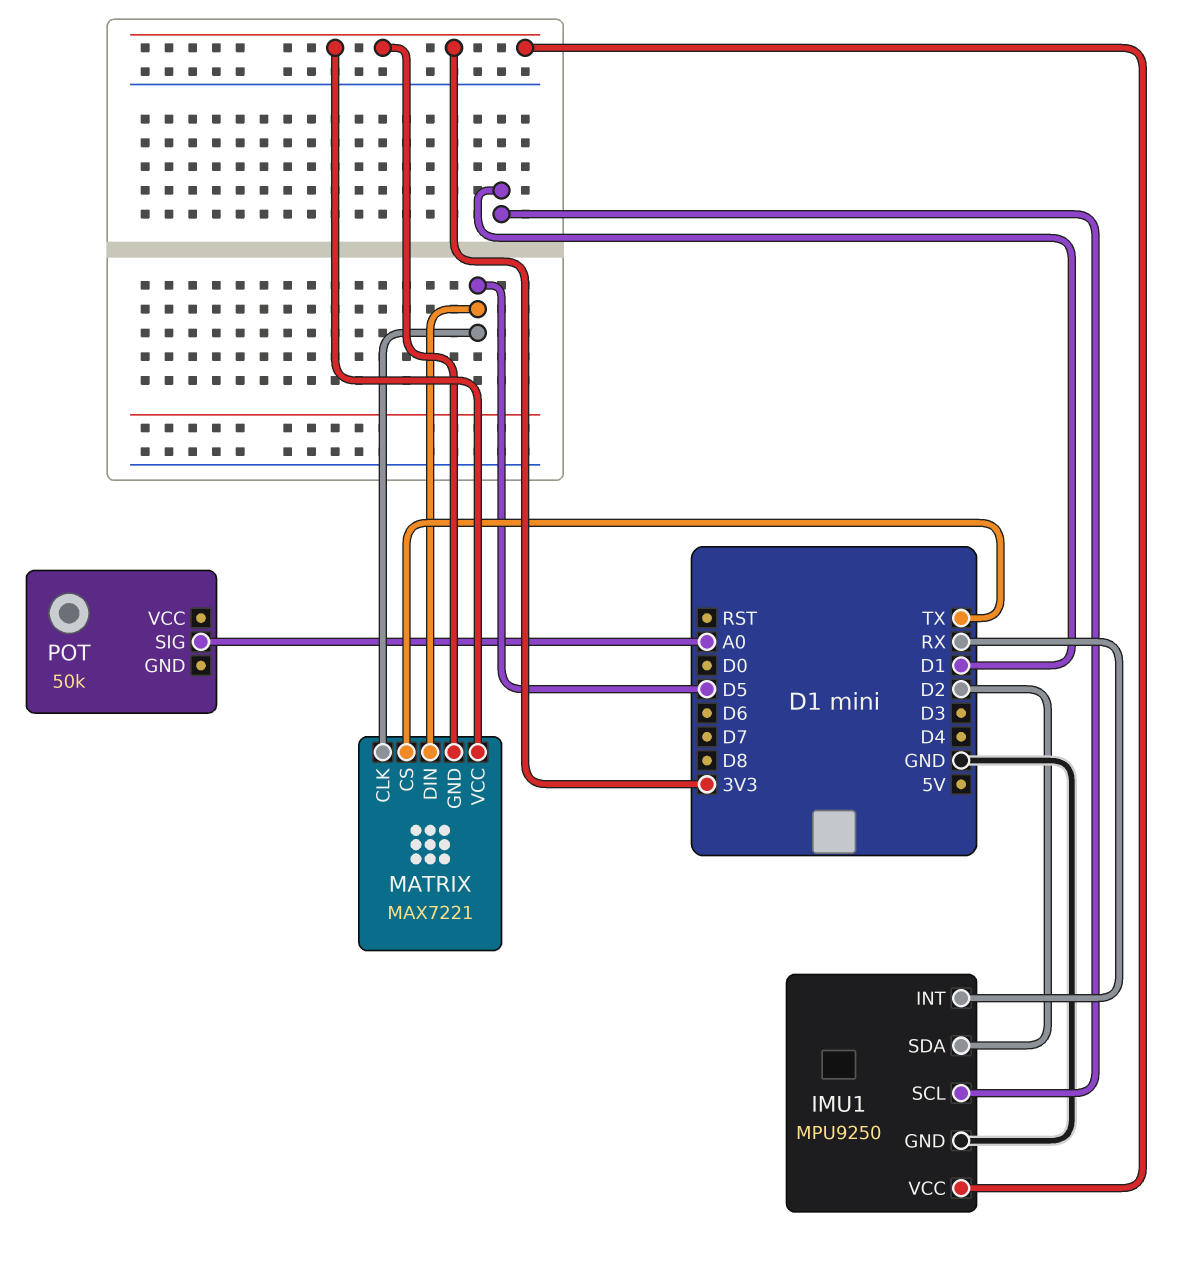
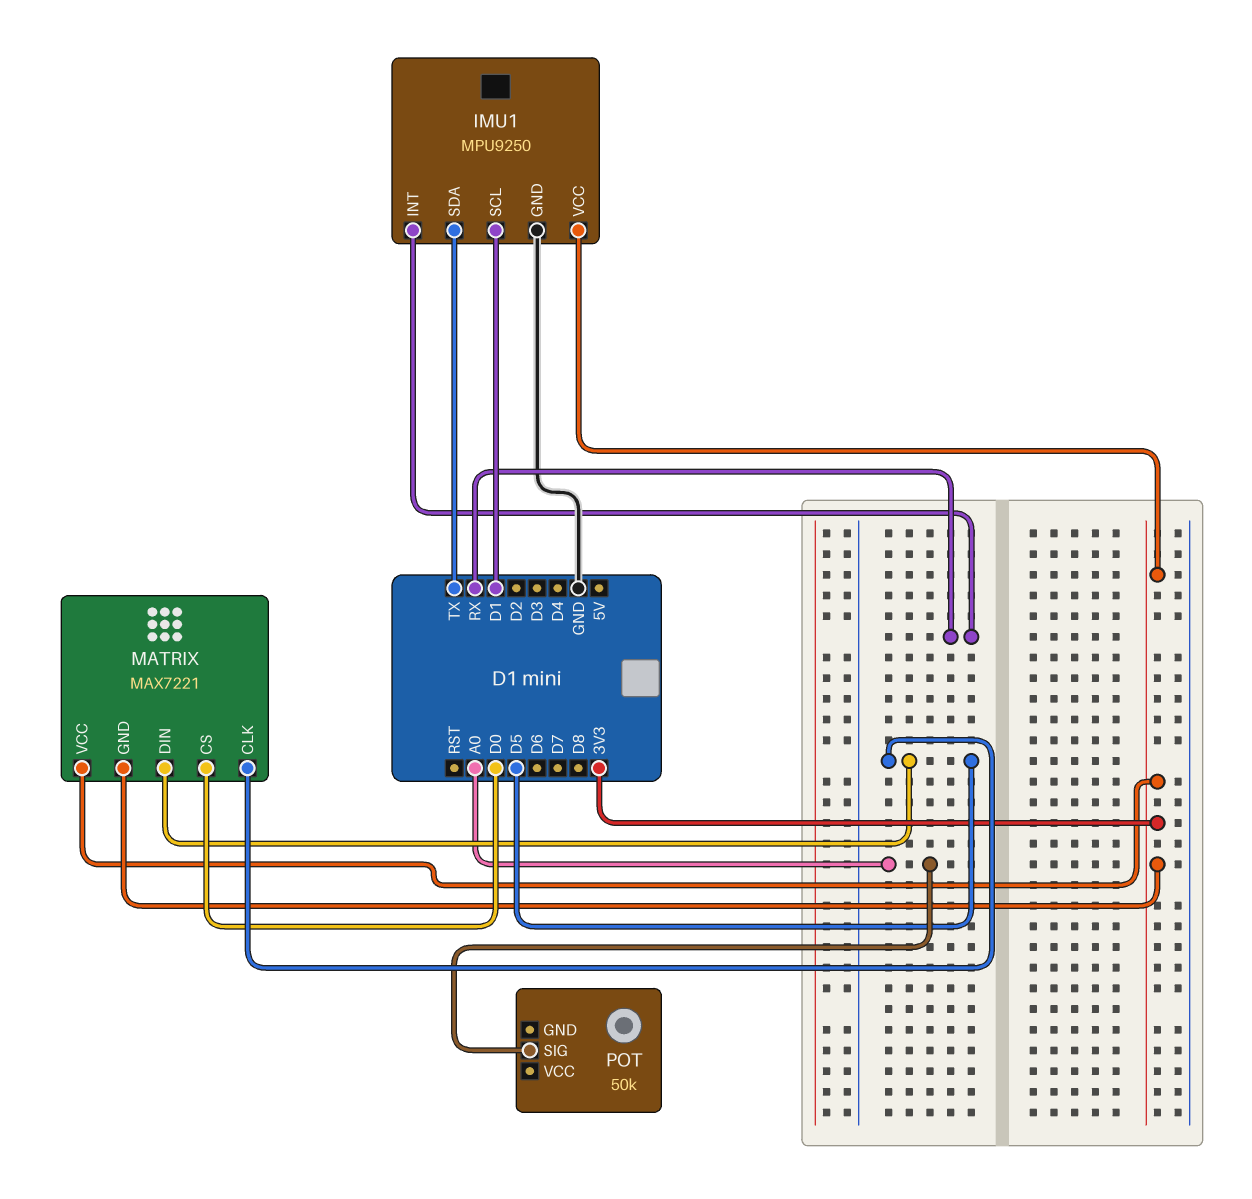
IMU1 pin SDA: D2 -> TX
MATRIX pin CS: TX -> D0

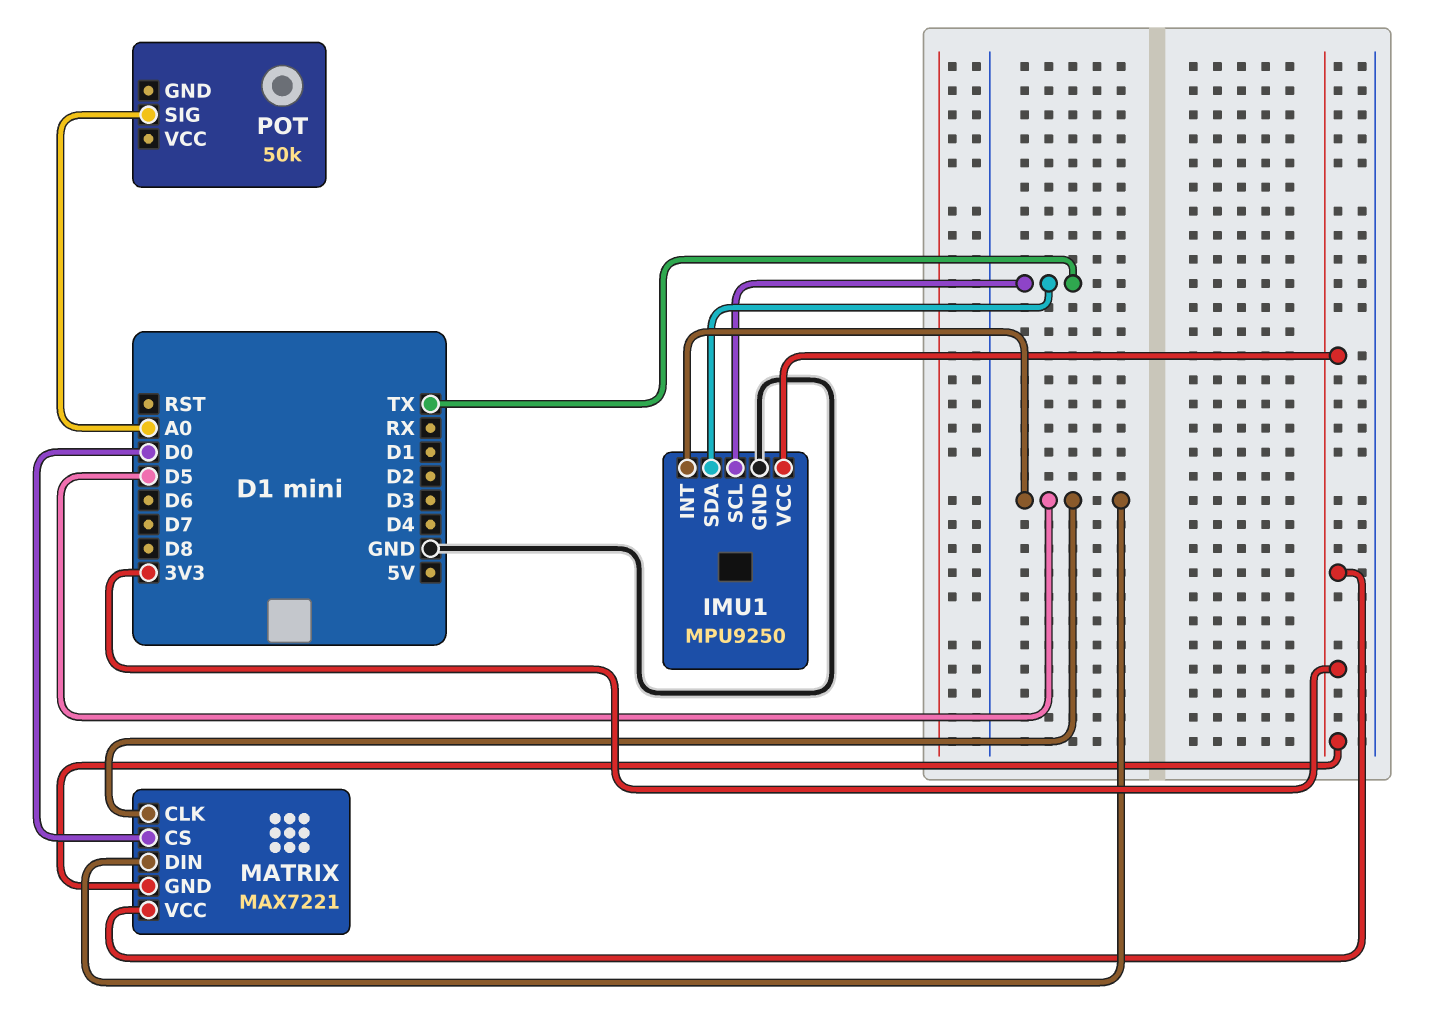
IMU1 pin INT: RX -> D5
IMU1 pin SCL: D1 -> TX

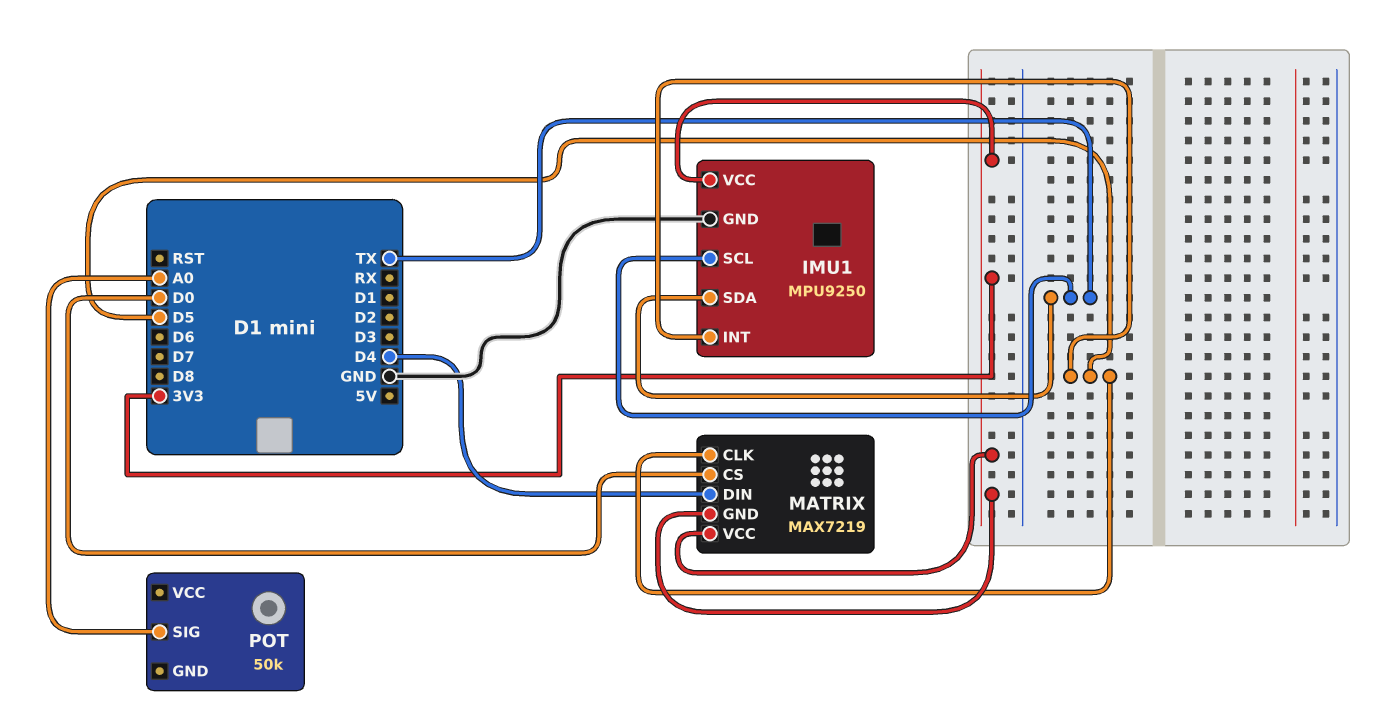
MATRIX: MAX7221 -> MAX7219
MATRIX pin DIN: D5 -> D4

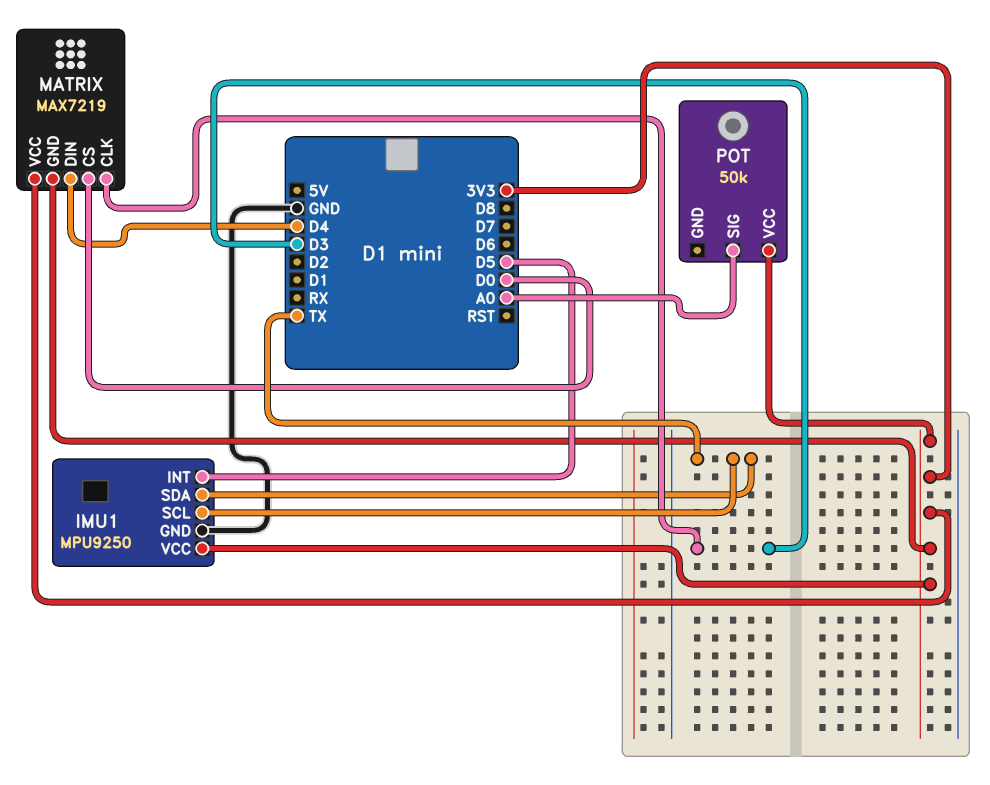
MATRIX pin CLK: D5 -> D3
POT pin VCC: none -> 3V3

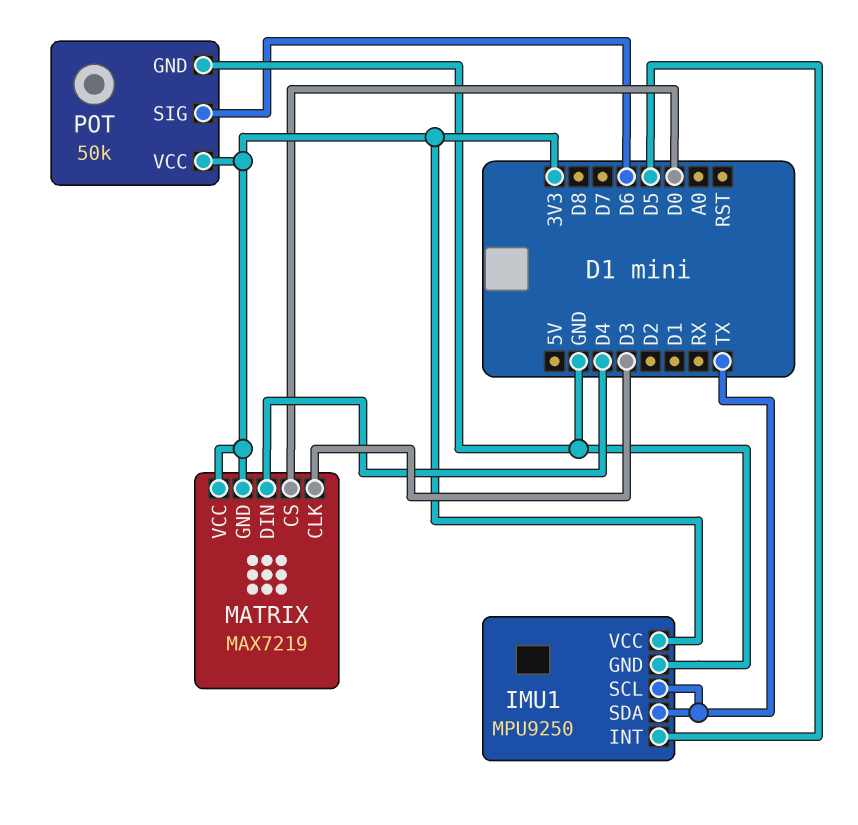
POT pin GND: none -> GND
POT pin SIG: A0 -> D6

